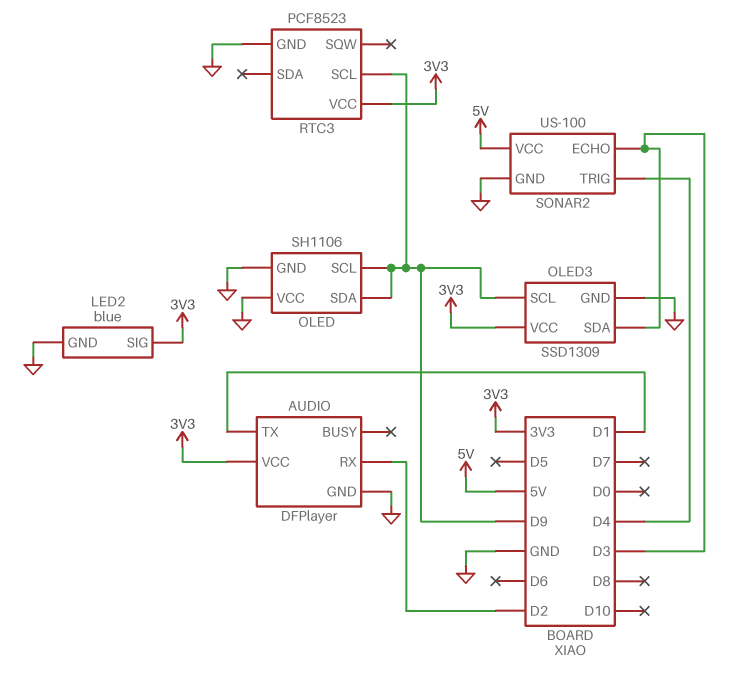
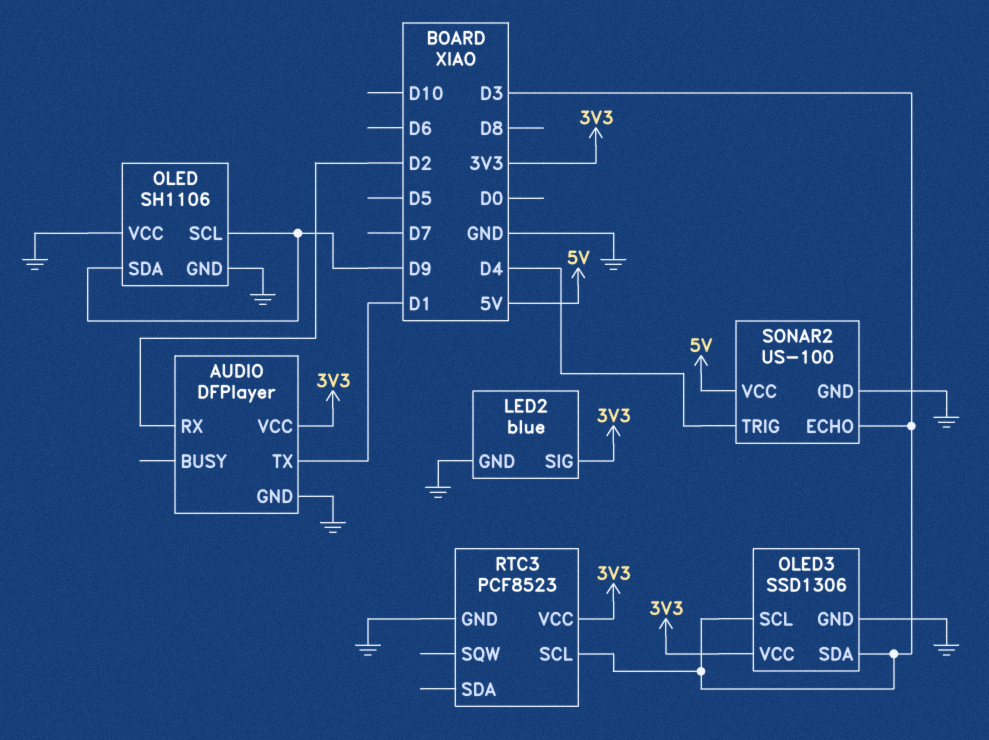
OLED3: SSD1309 -> SSD1306
OLED3 pin SCL: D9 -> D3
RTC3 pin SCL: D9 -> D3

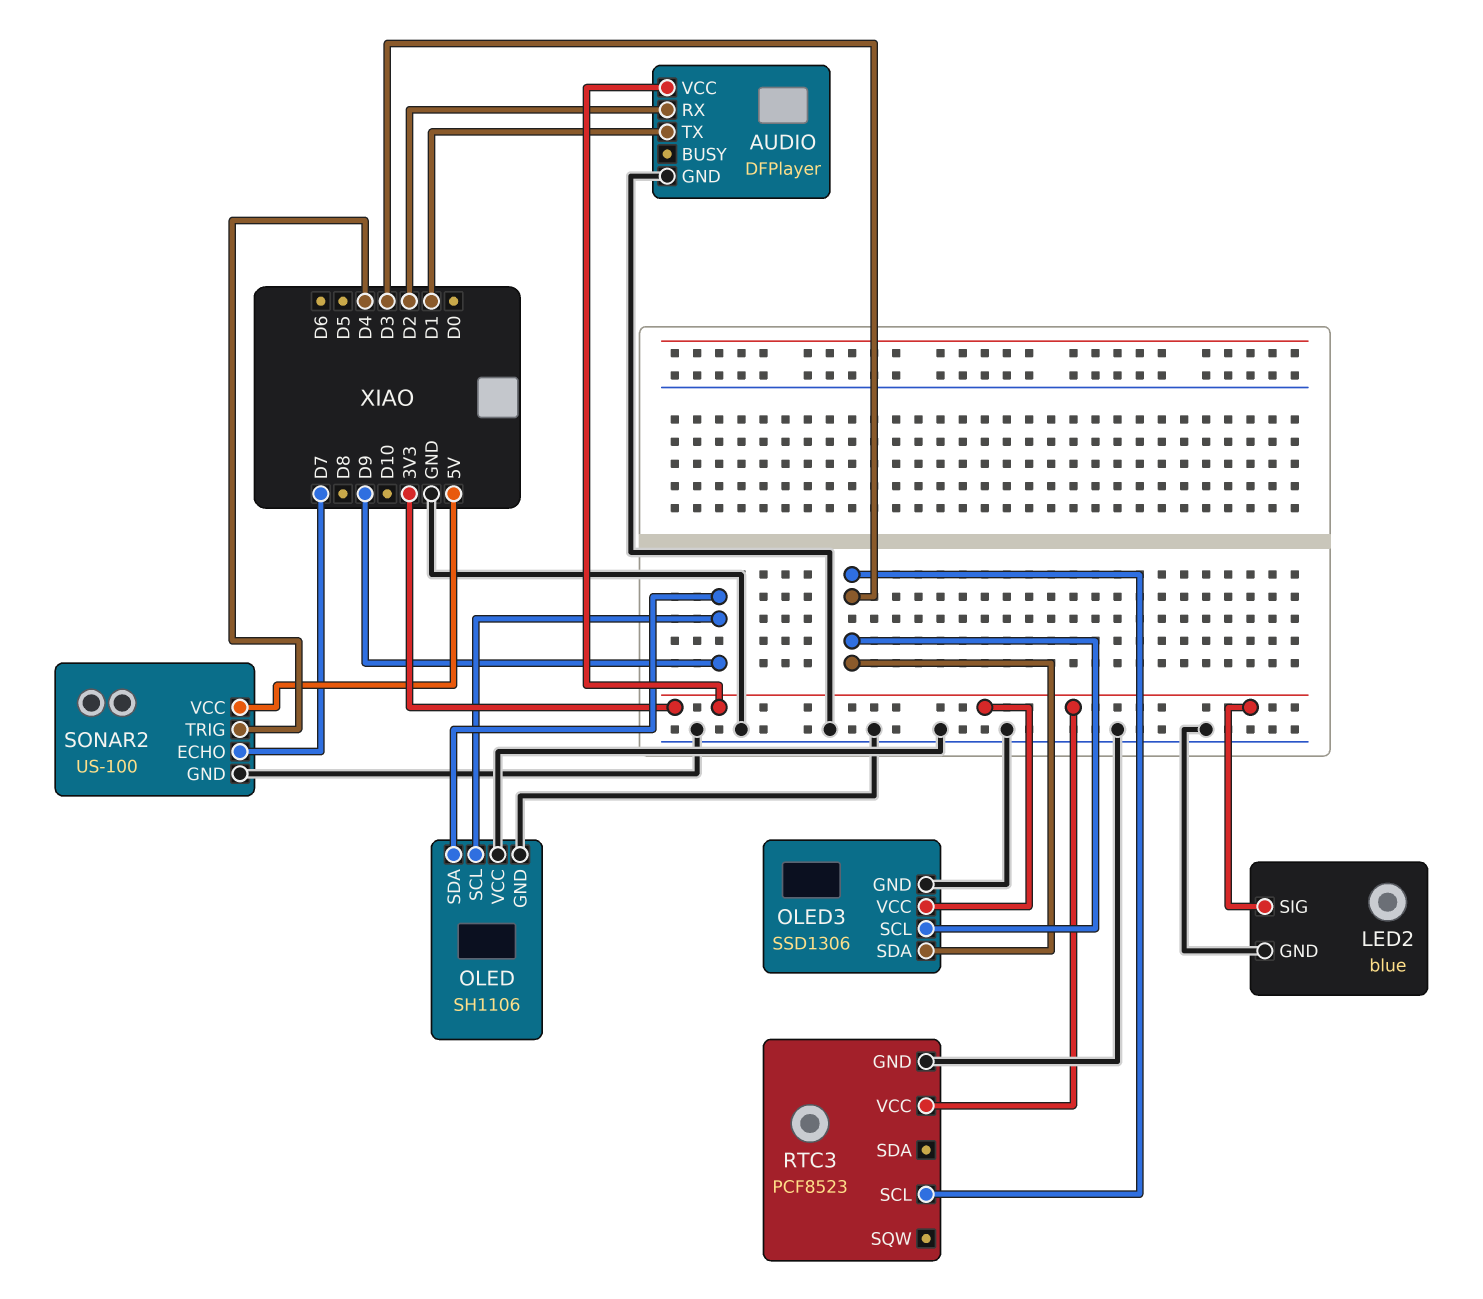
SONAR2 pin ECHO: D3 -> D7

